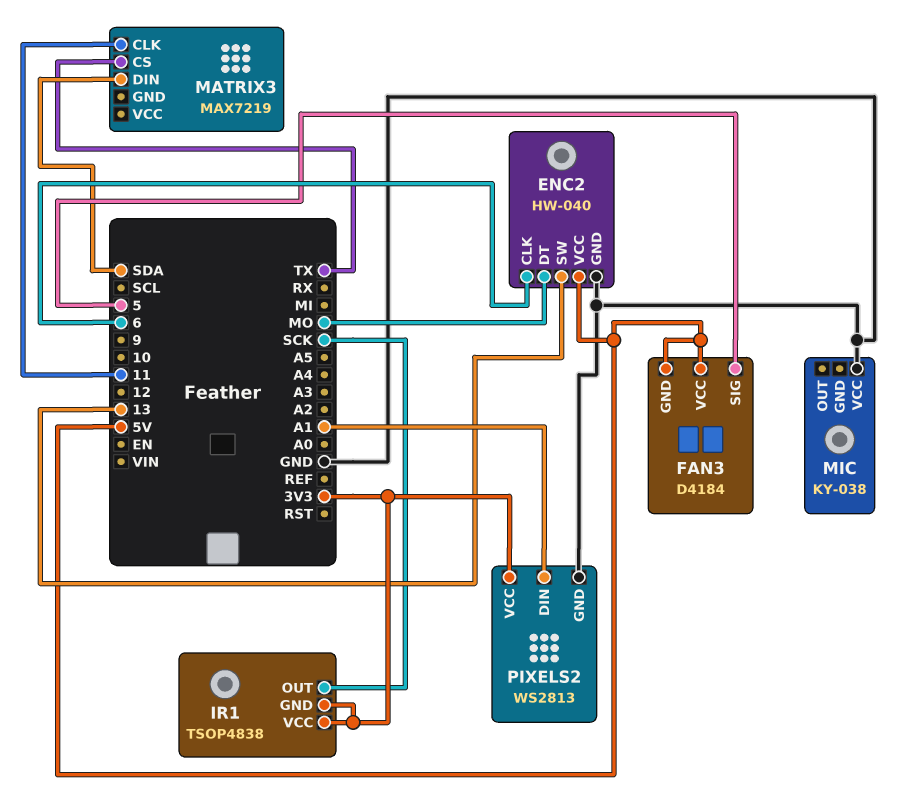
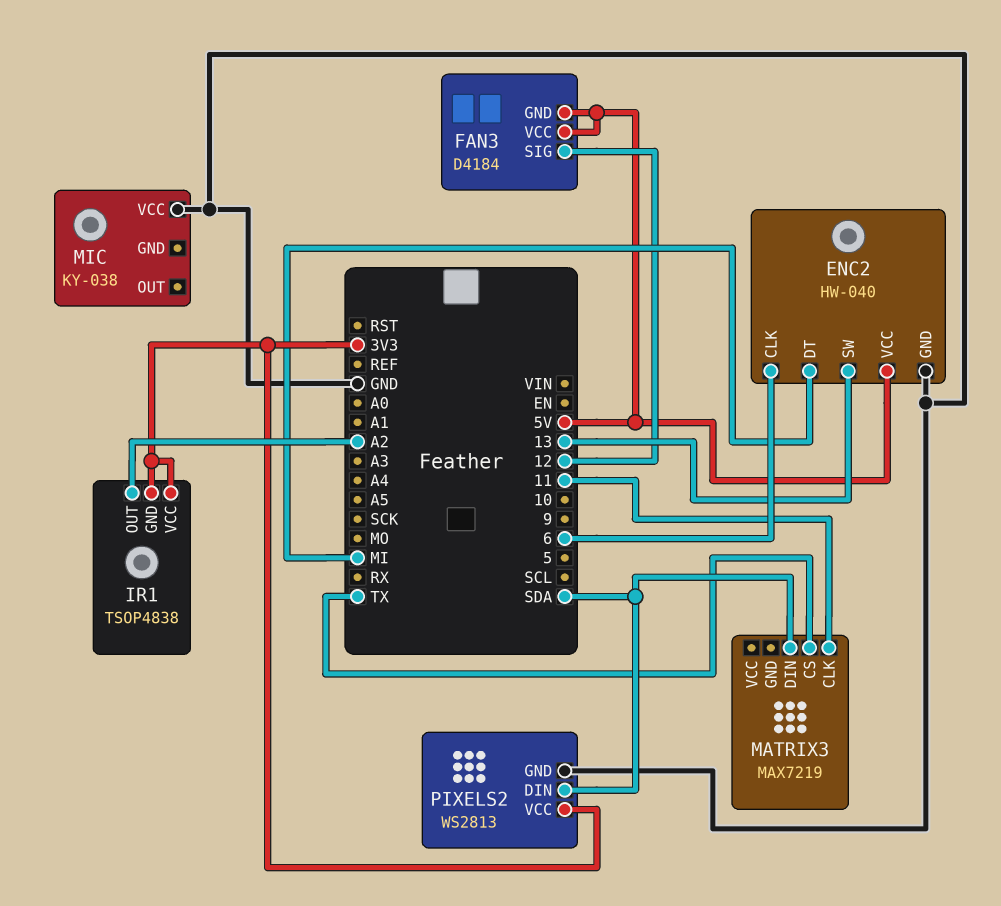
ENC2 pin DT: MO -> MI
FAN3 pin SIG: 5 -> 12
IR1 pin OUT: SCK -> A2
PIXELS2 pin DIN: A1 -> SDA

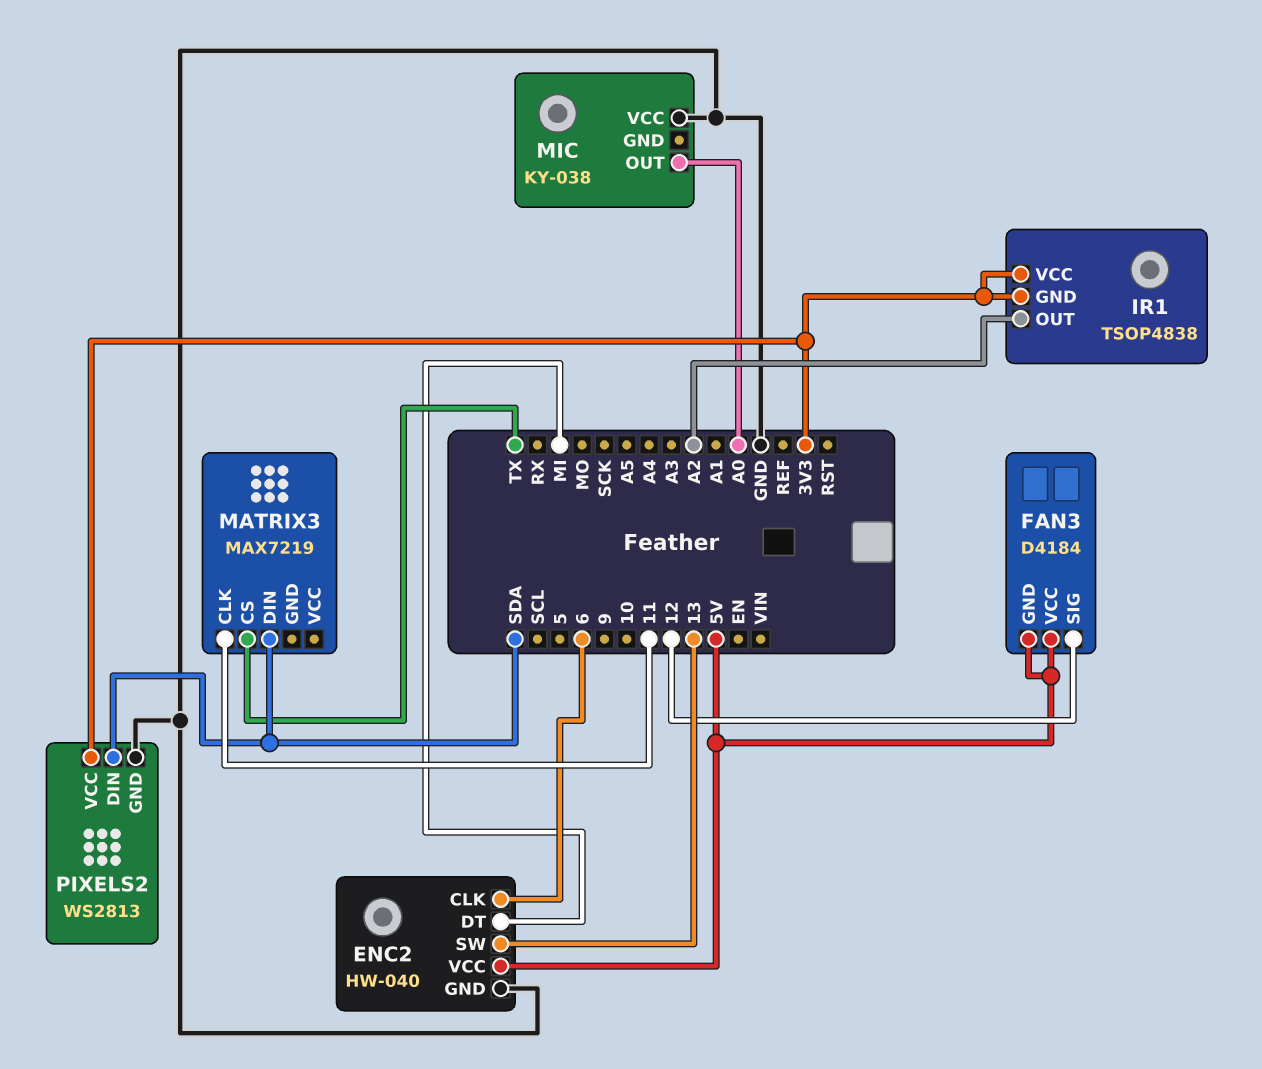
MIC pin OUT: none -> A0

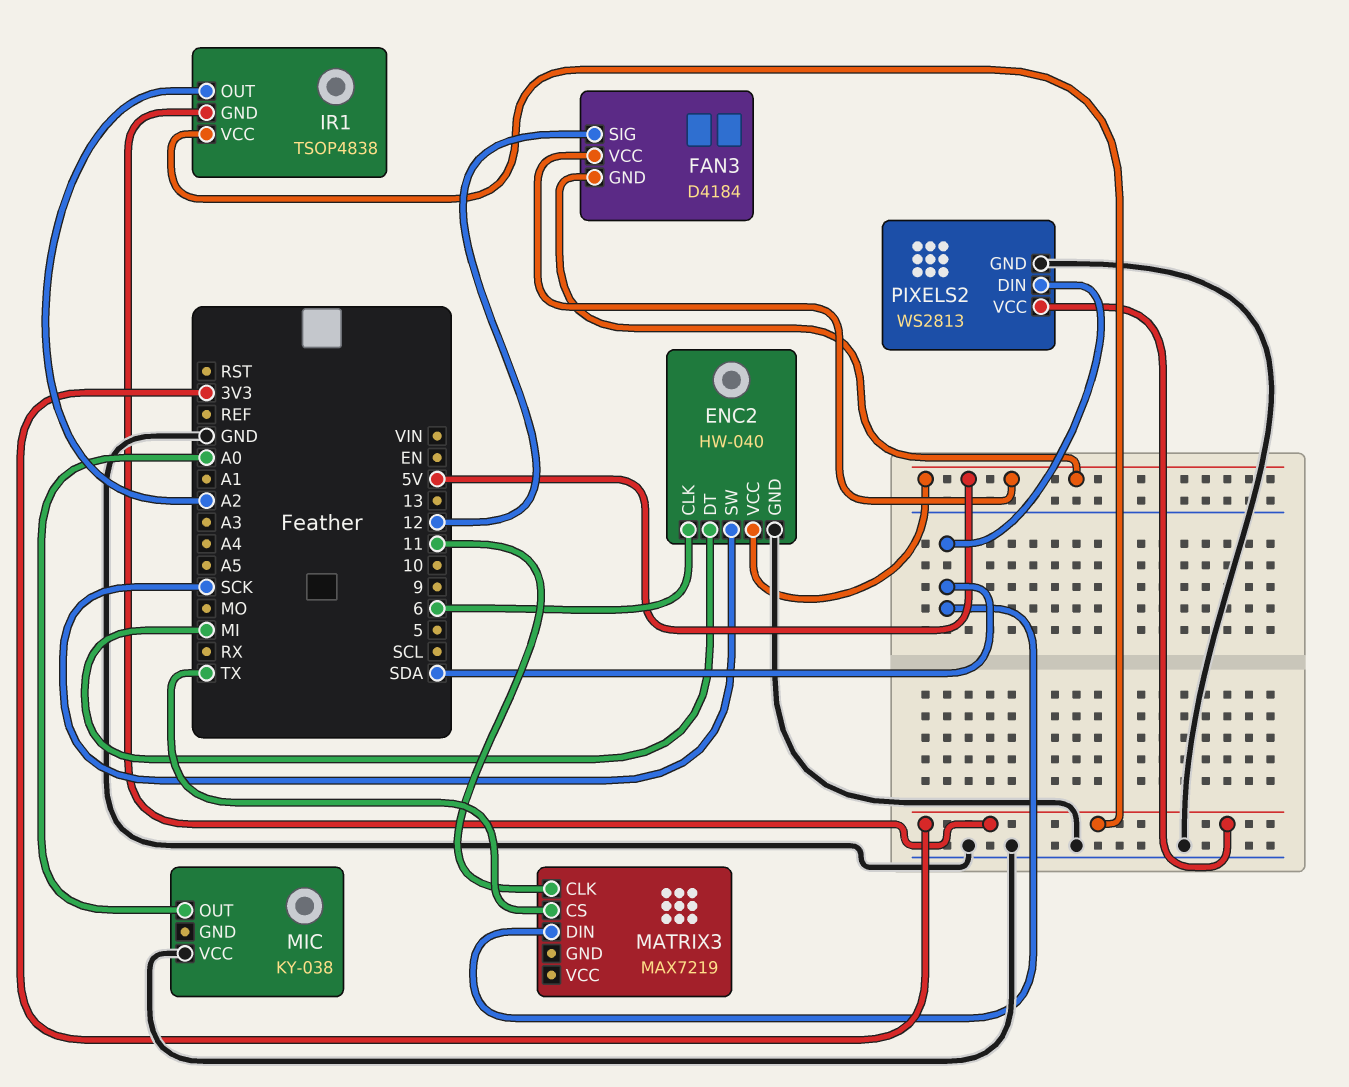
ENC2 pin SW: 13 -> SCK

